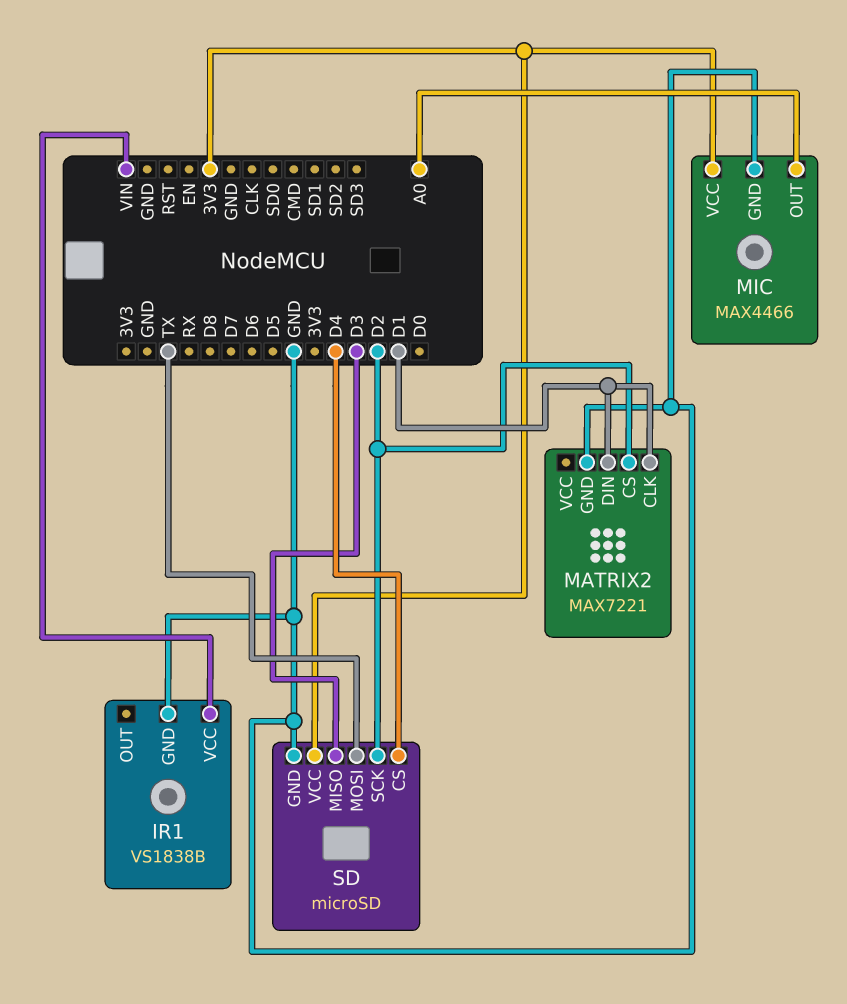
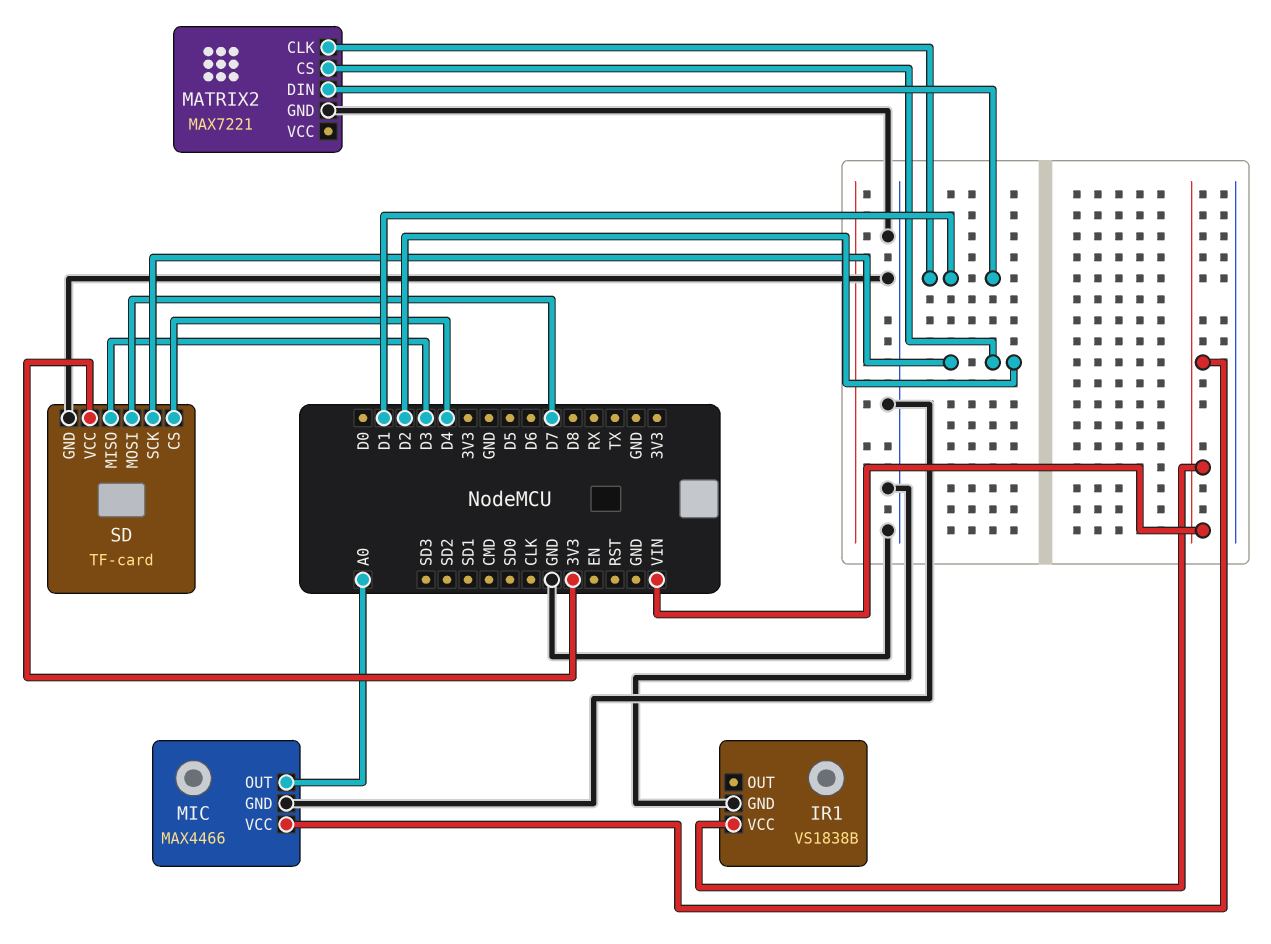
MIC pin VCC: 3V3 -> VIN
SD: microSD -> TF-card
SD pin MOSI: TX -> D7

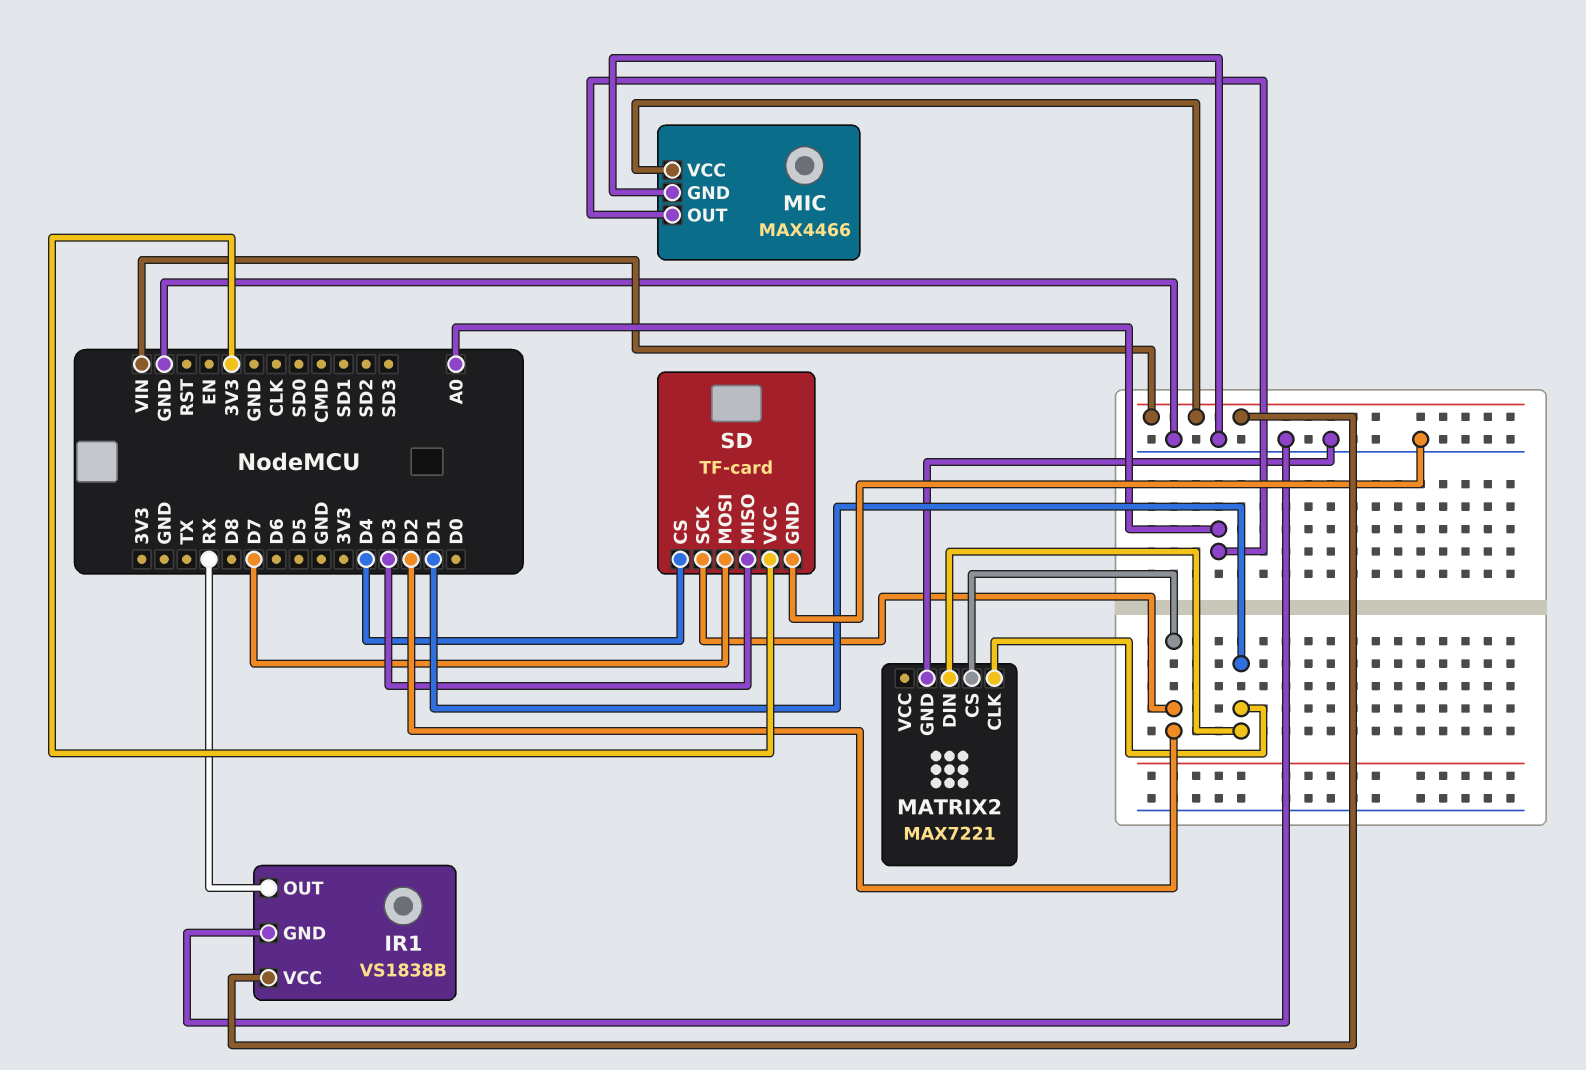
IR1 pin OUT: none -> RX

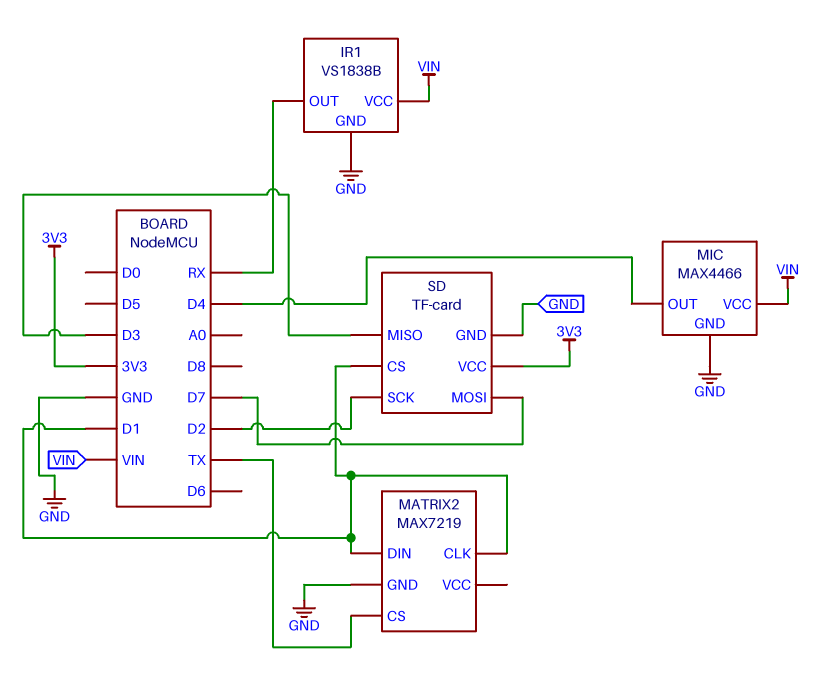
MATRIX2: MAX7221 -> MAX7219
MATRIX2 pin CS: D2 -> TX
MIC pin OUT: A0 -> D4
SD pin CS: D4 -> D1

